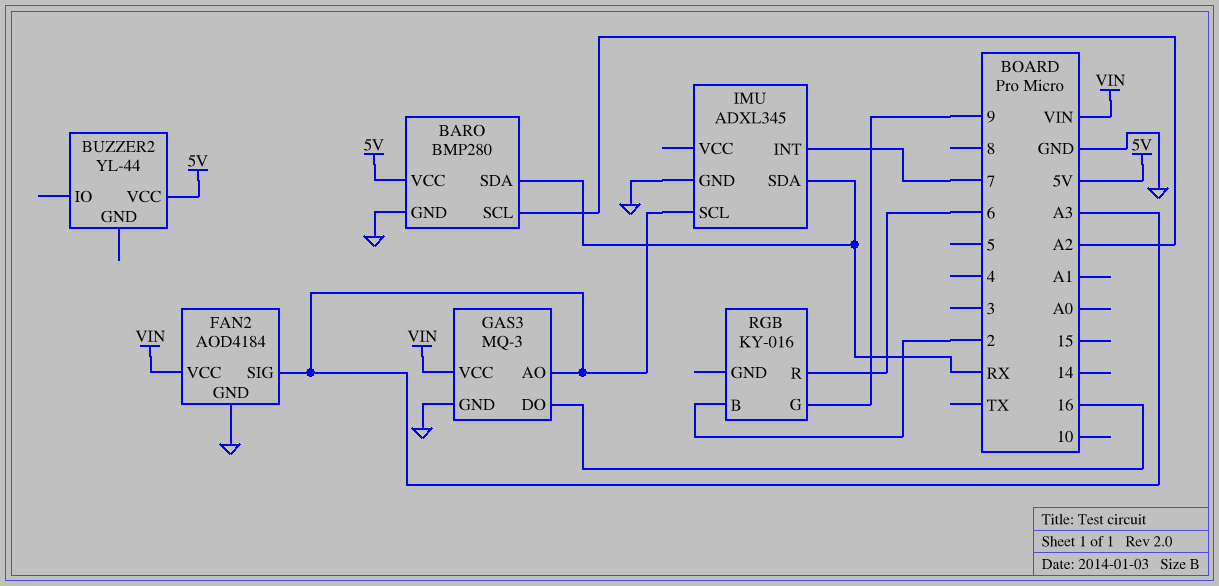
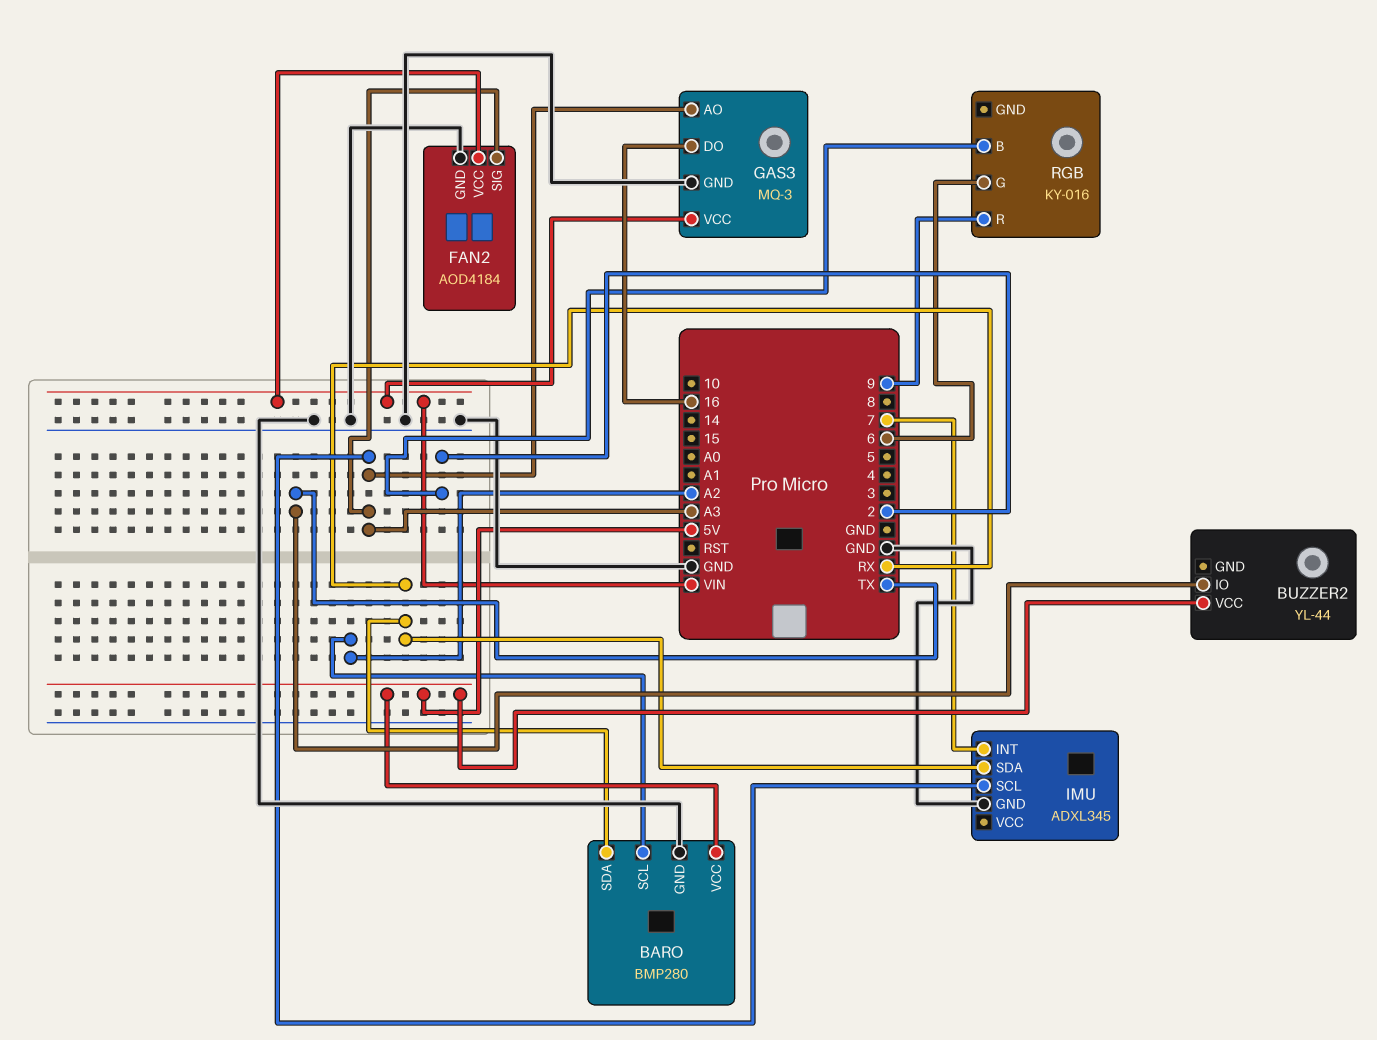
BUZZER2 pin IO: none -> TX
RGB pin G: 9 -> 6
RGB pin R: 6 -> 9

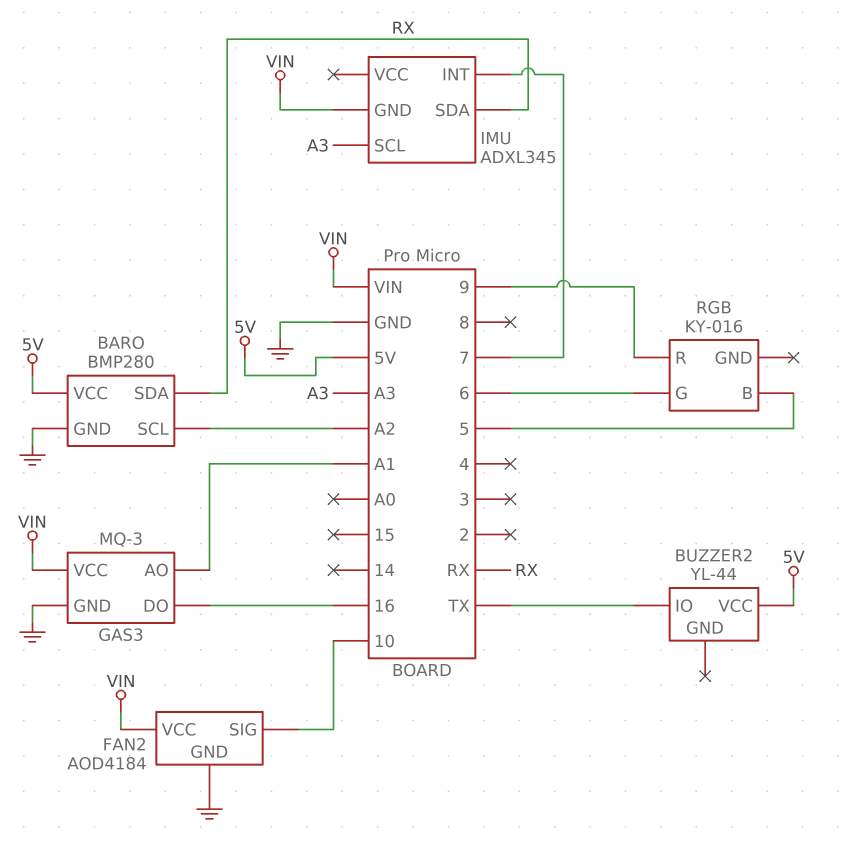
FAN2 pin SIG: A3 -> 10
GAS3 pin AO: A3 -> A1
IMU pin GND: GND -> VIN
RGB pin B: 2 -> 5

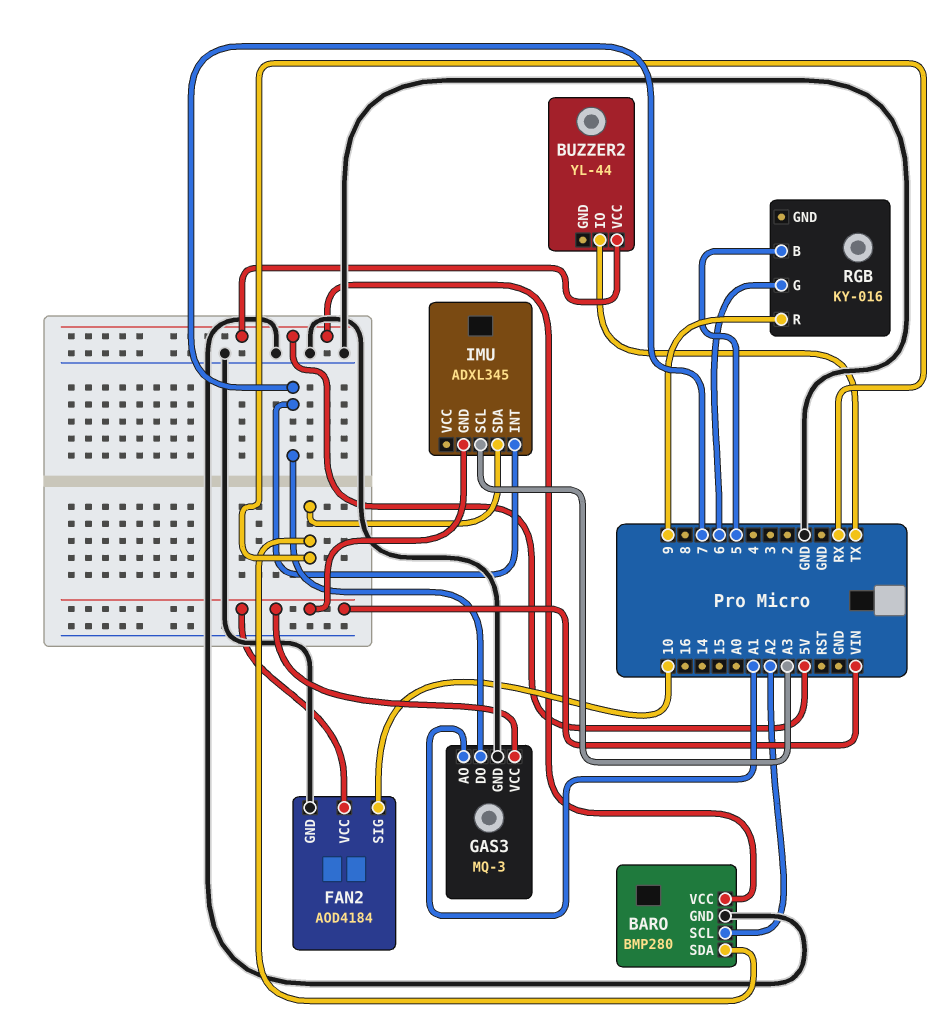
GAS3 pin DO: 16 -> 7

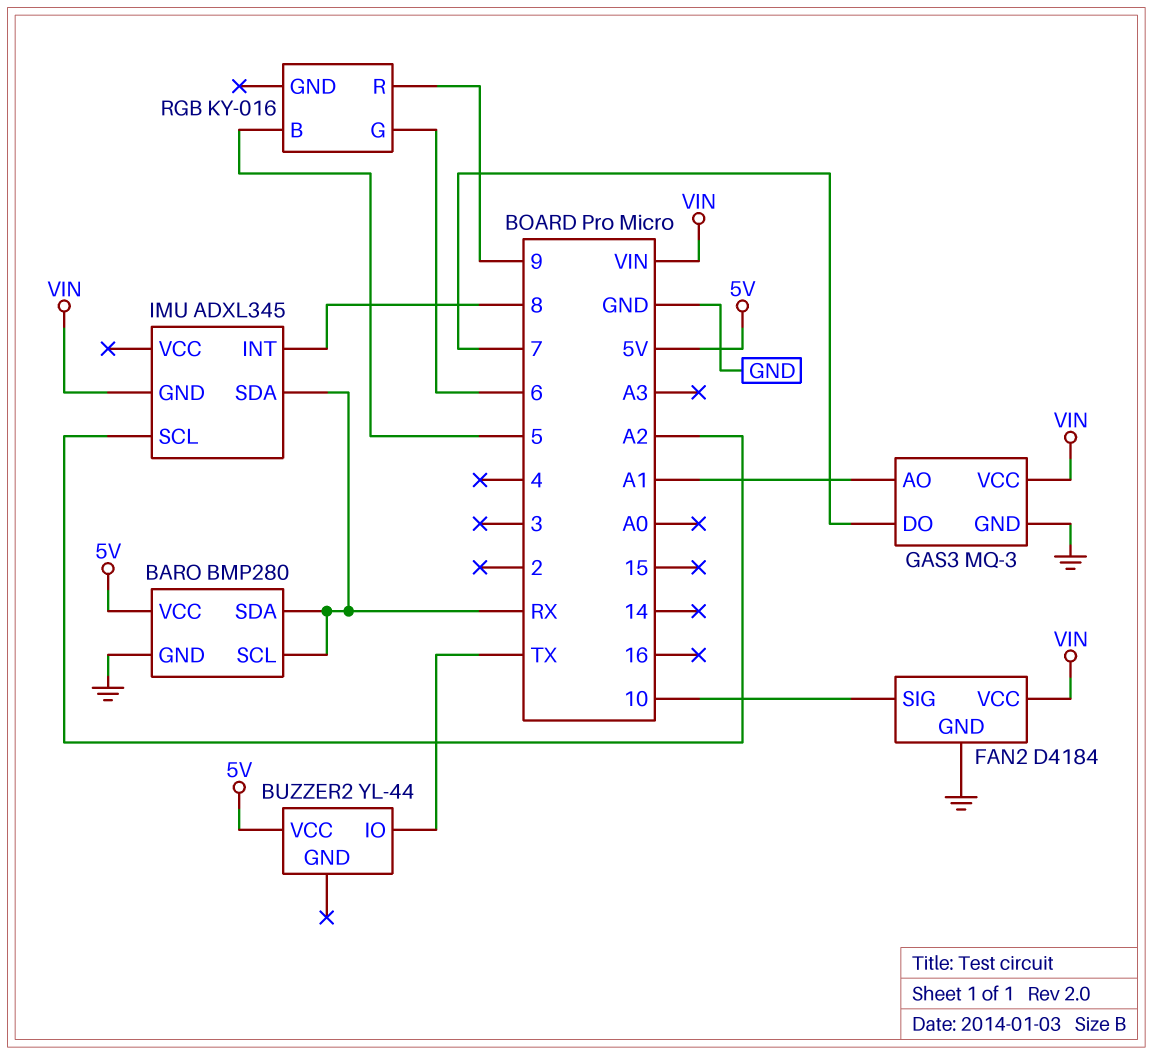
BARO pin SCL: A2 -> RX
FAN2: AOD4184 -> D4184
IMU pin INT: 7 -> 8
IMU pin SCL: A3 -> A2

